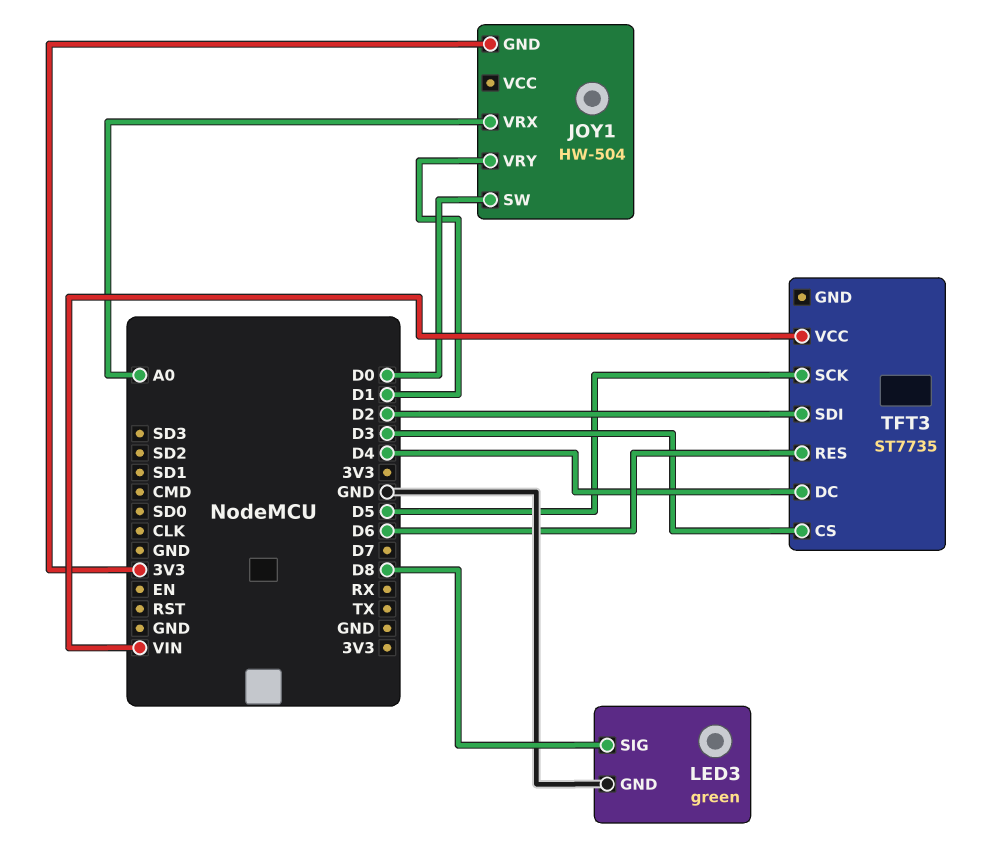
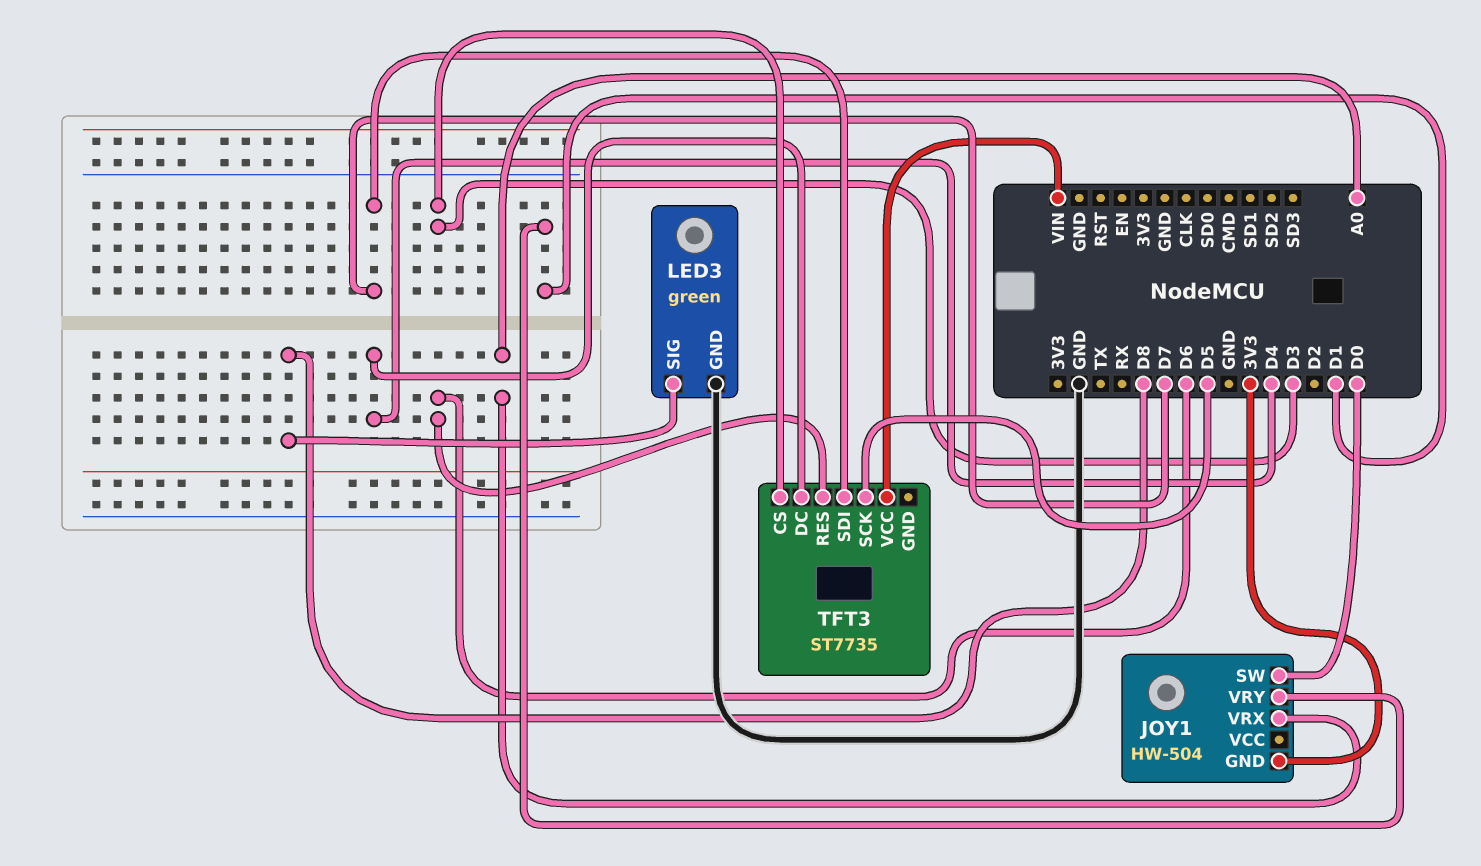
TFT3 pin SDI: D2 -> D7

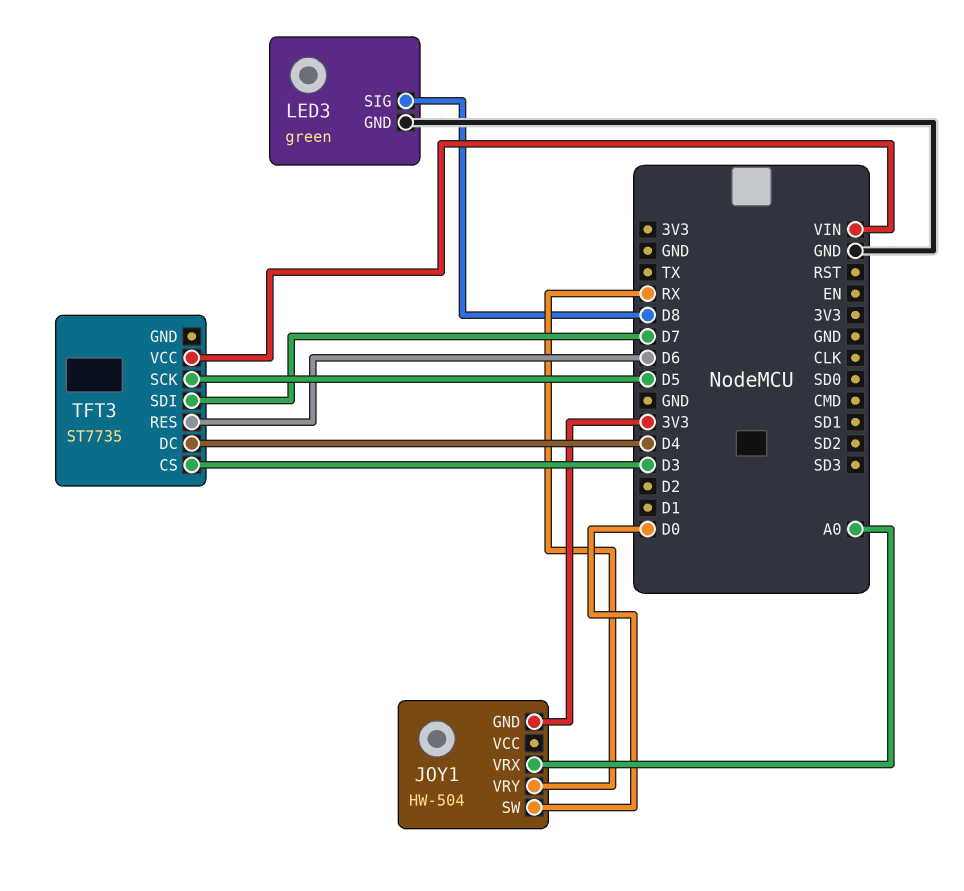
JOY1 pin VRY: D1 -> RX

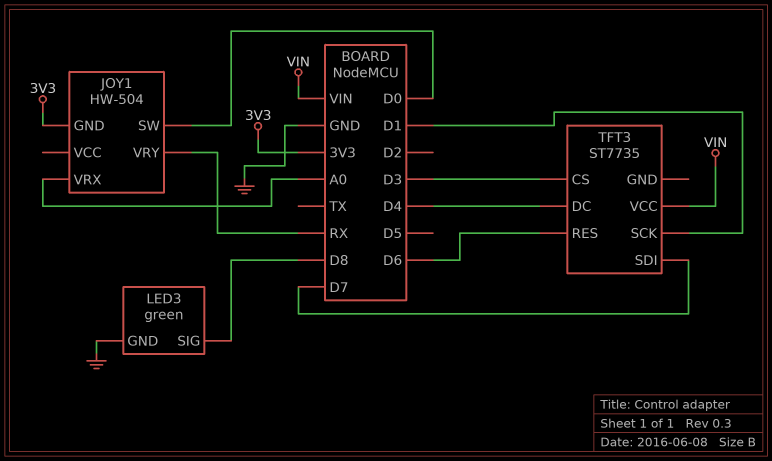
TFT3 pin SCK: D5 -> D1

